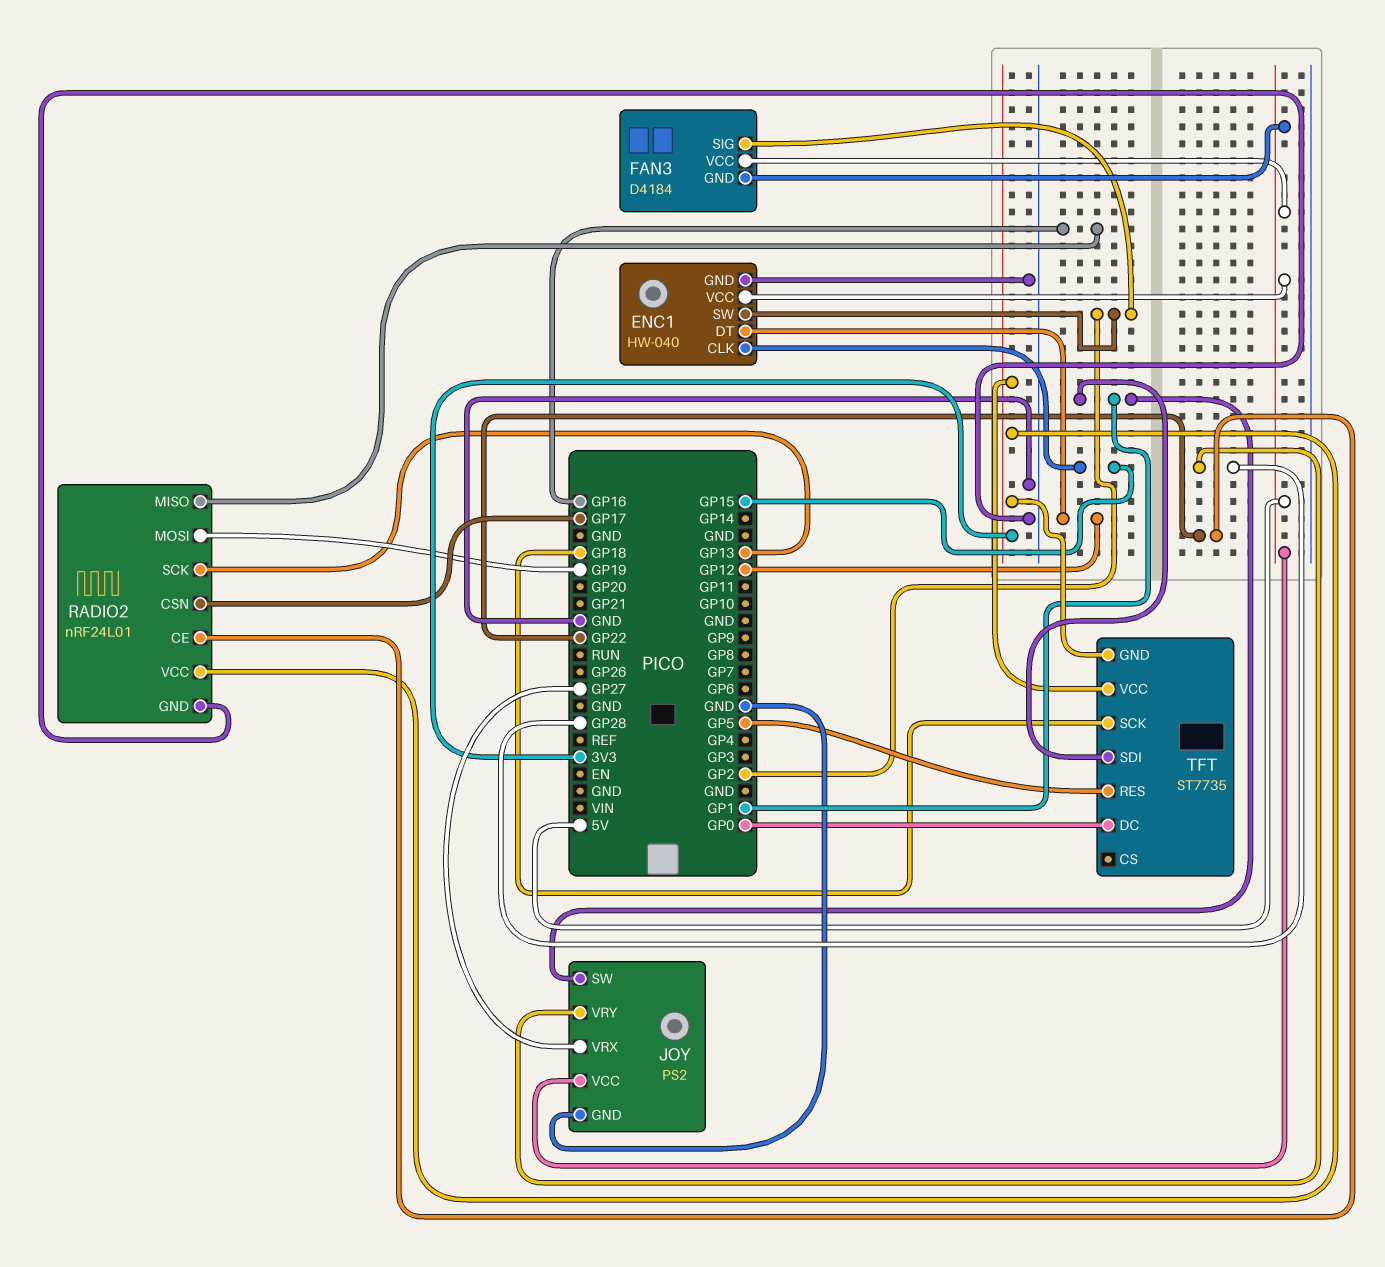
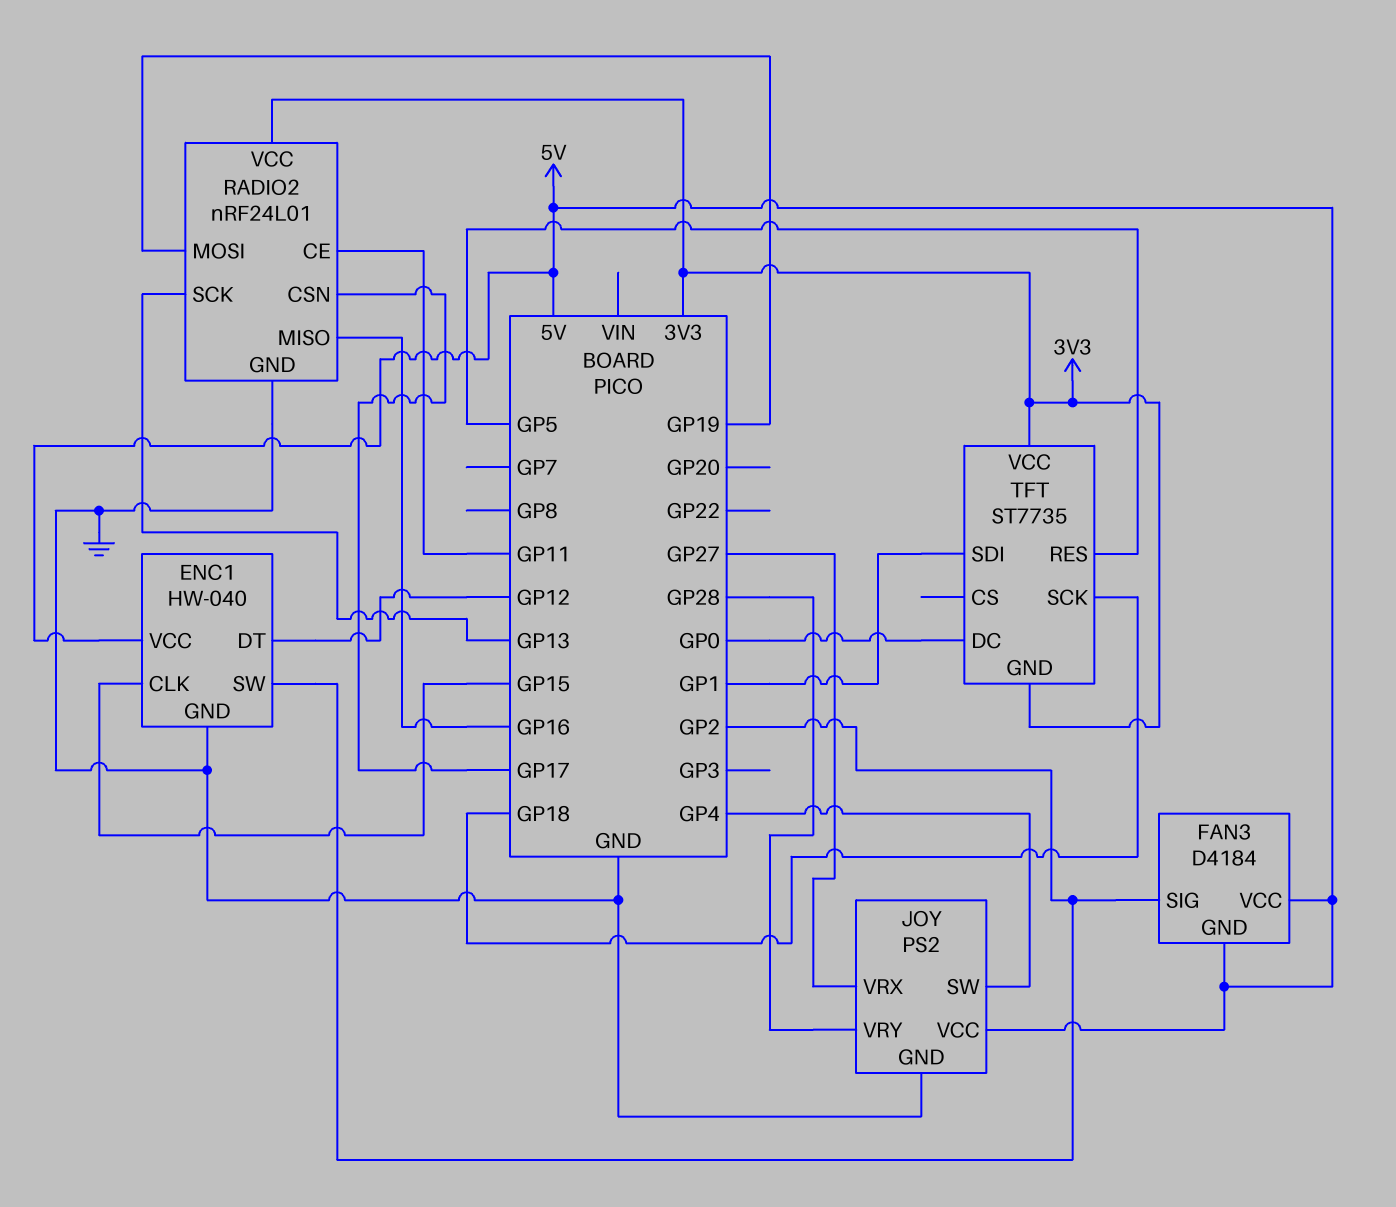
JOY pin SW: GP1 -> GP4
RADIO2 pin CE: GP22 -> GP11

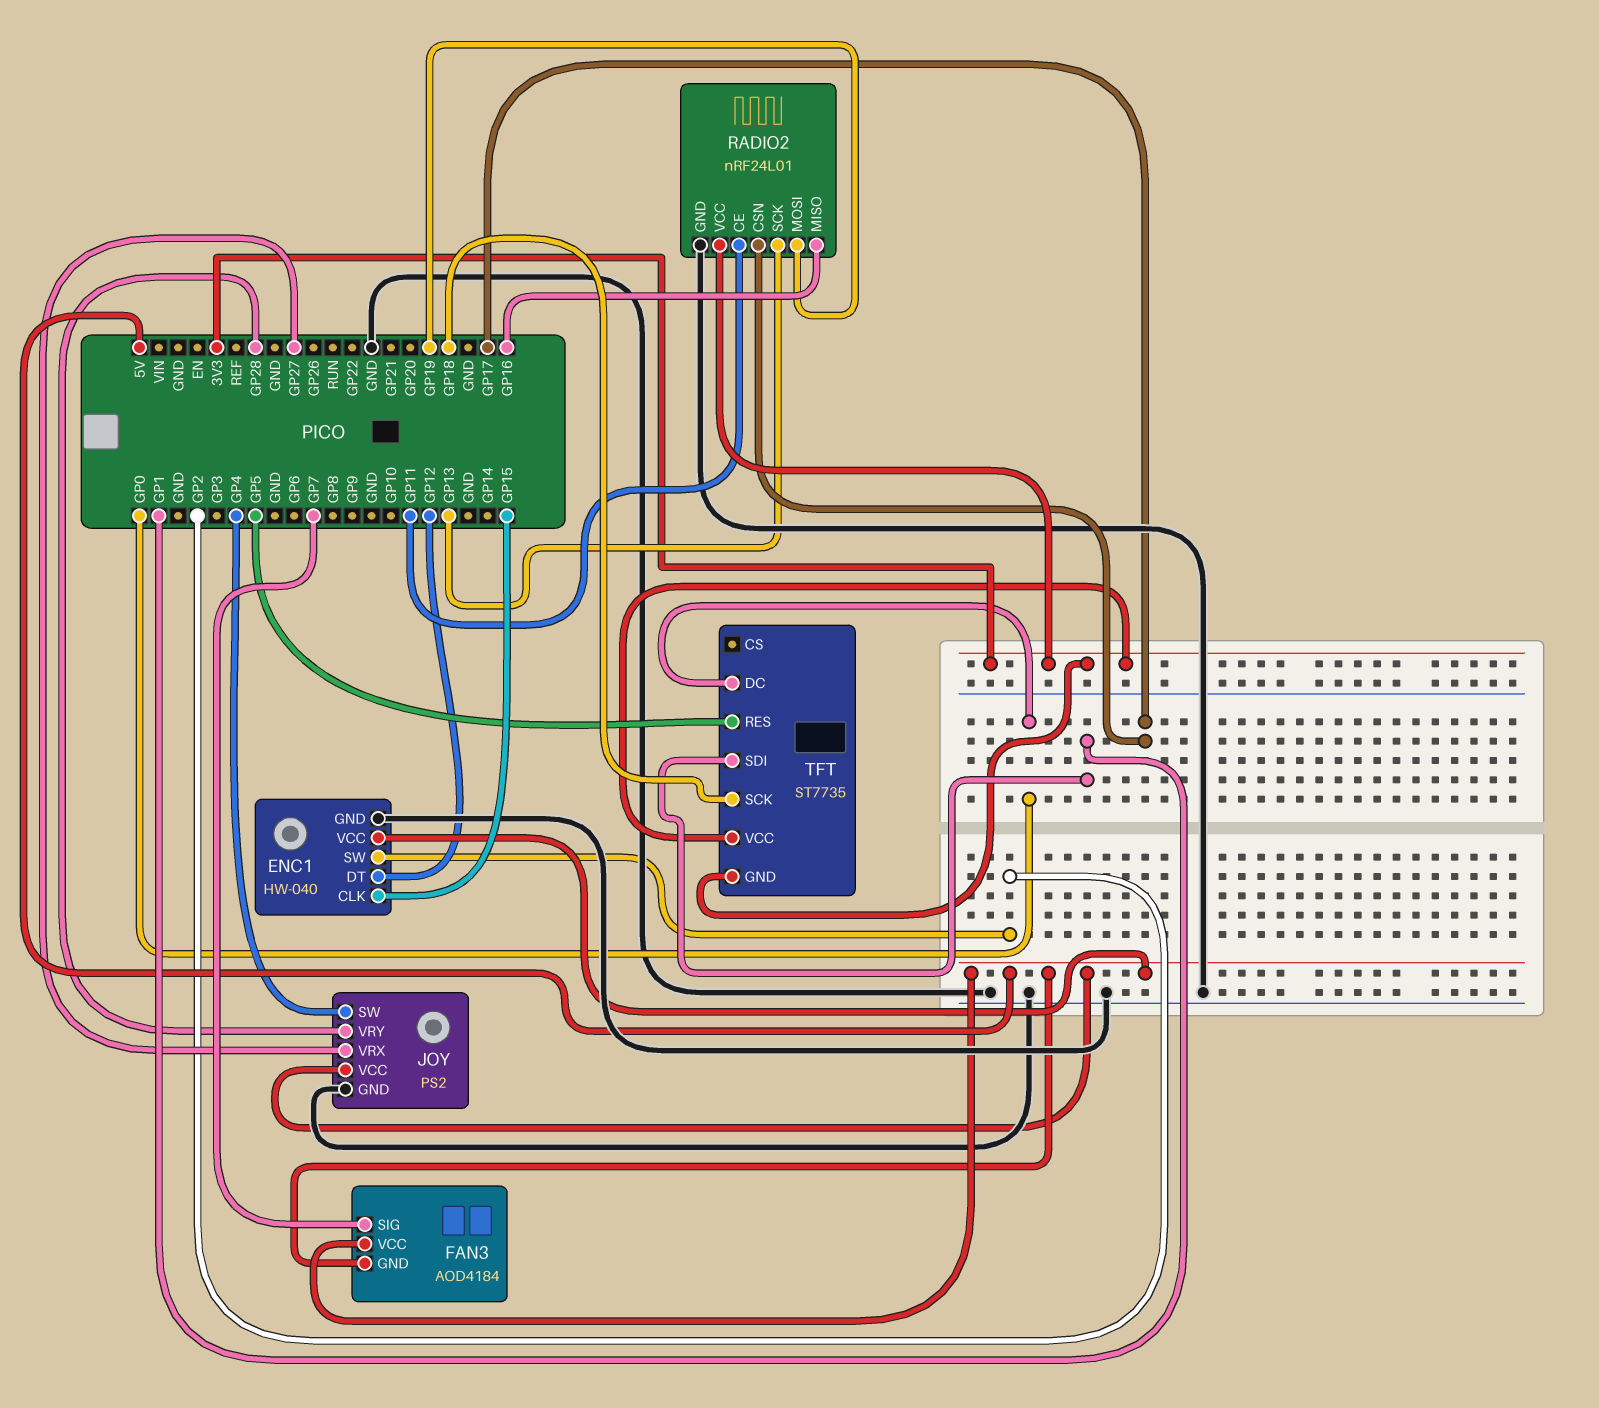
FAN3: D4184 -> AOD4184
FAN3 pin SIG: GP2 -> GP7

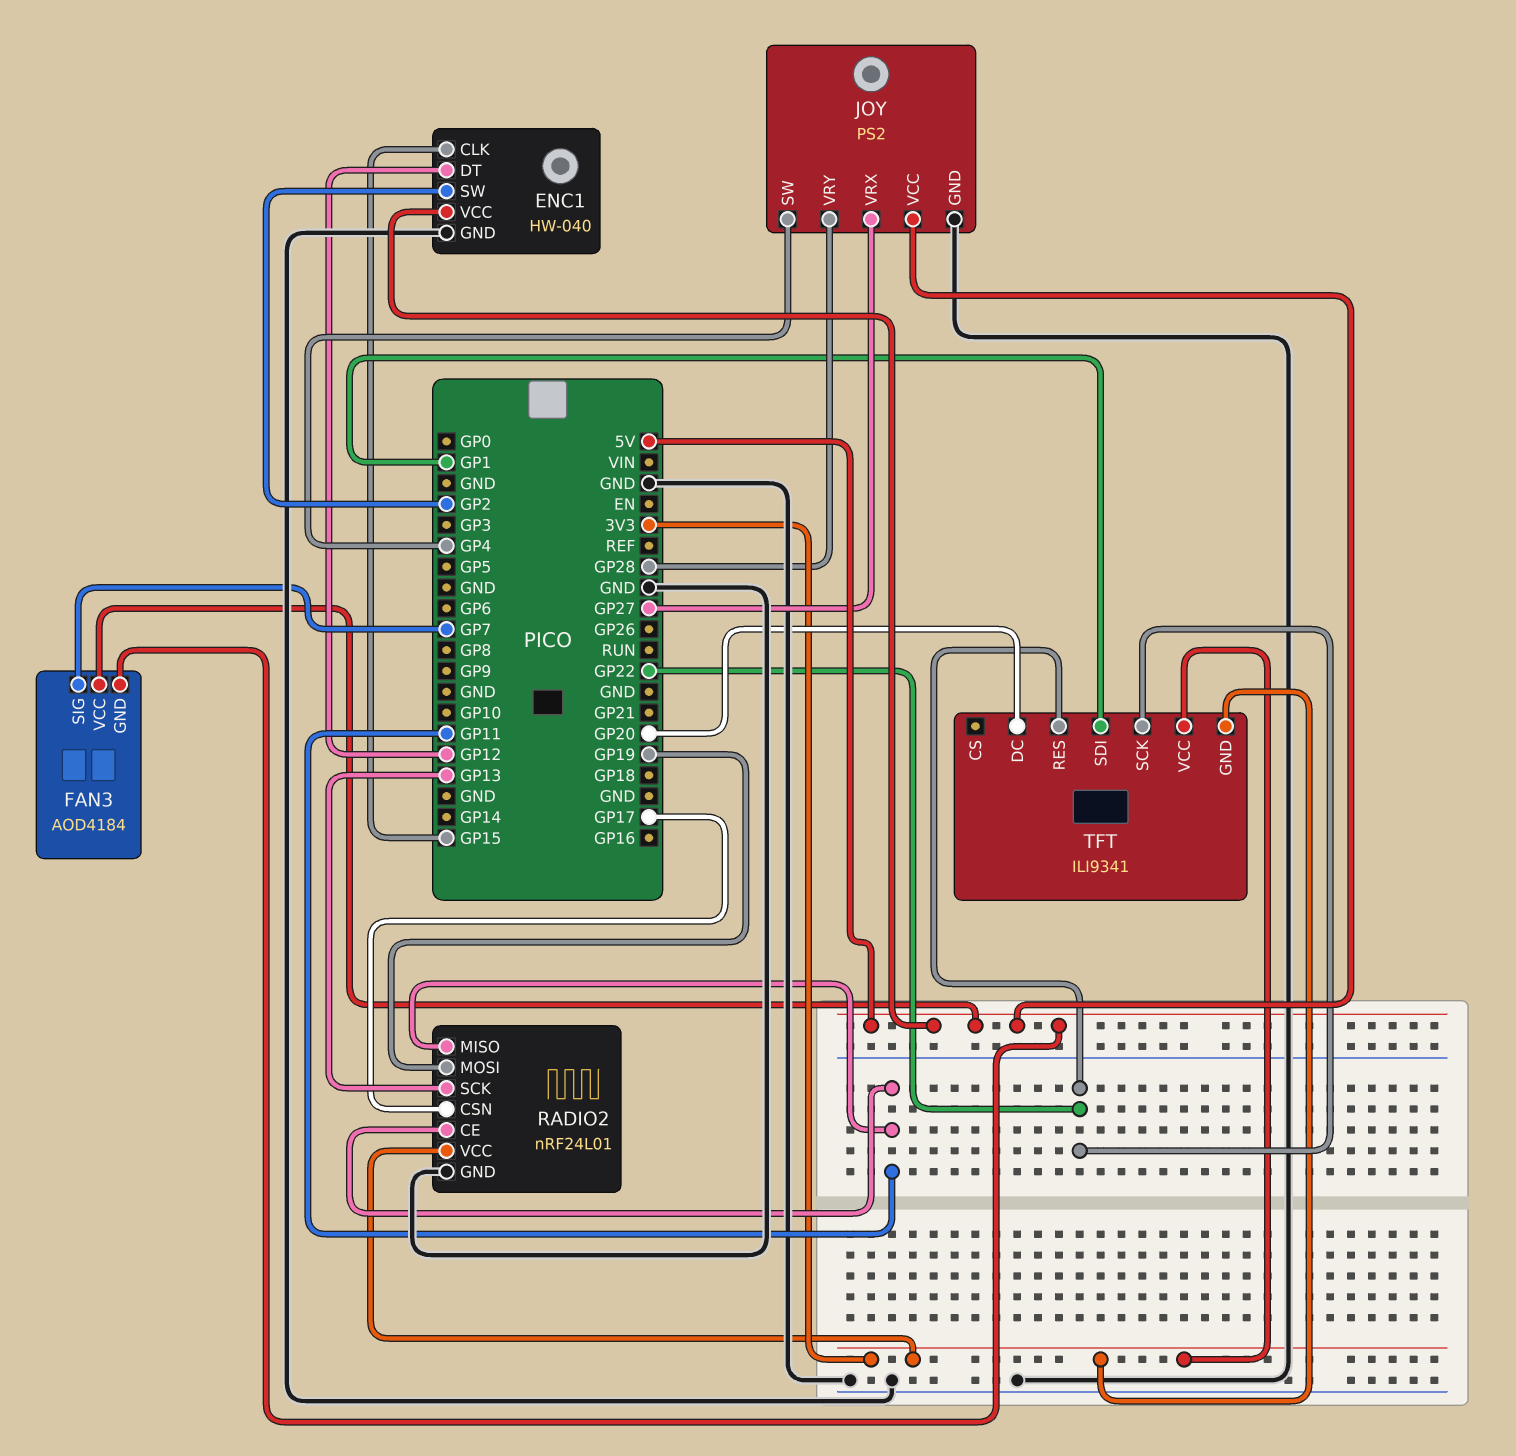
RADIO2 pin MISO: GP16 -> GP11
TFT: ST7735 -> ILI9341
TFT pin DC: GP0 -> GP20
TFT pin RES: GP5 -> GP22
TFT pin SCK: GP18 -> GP22

